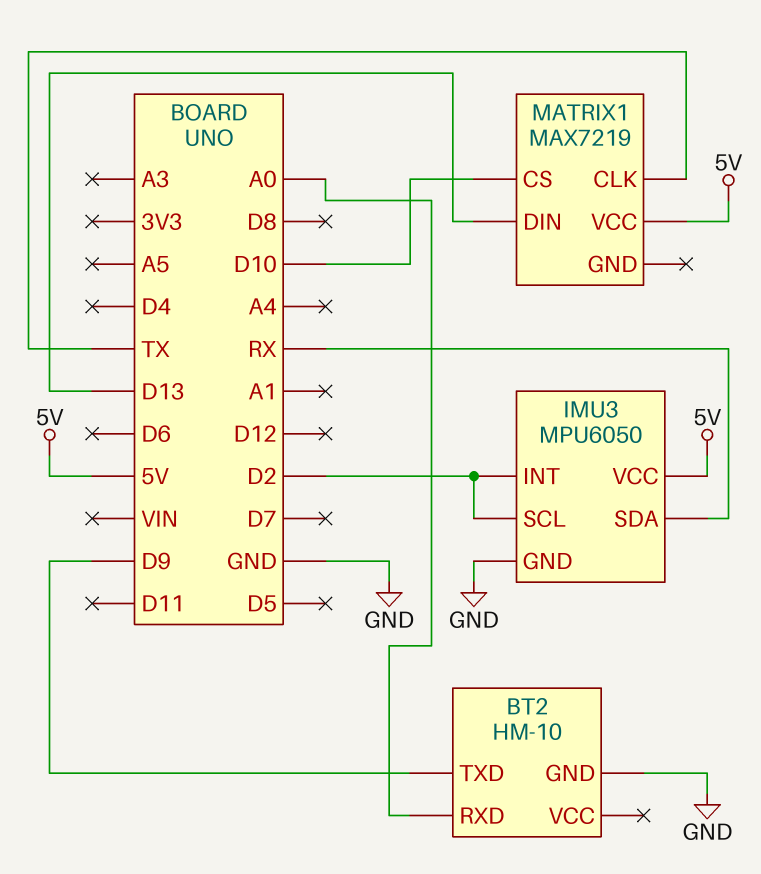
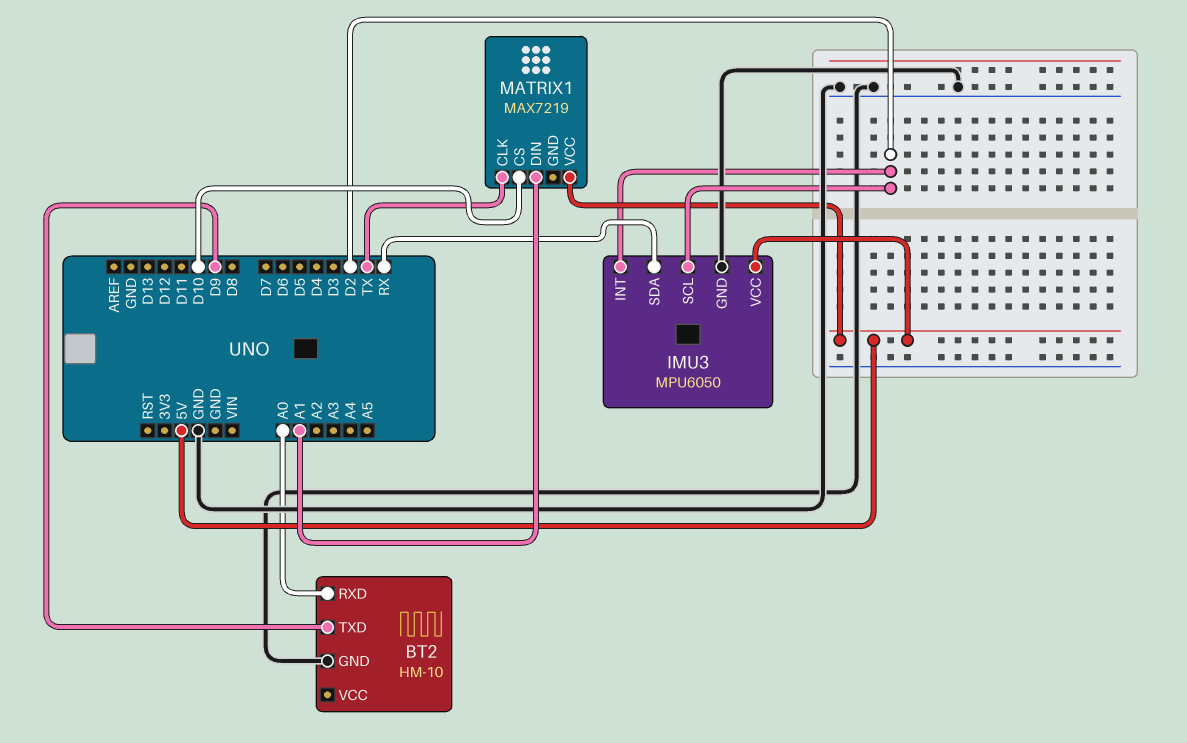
MATRIX1 pin DIN: D13 -> A1

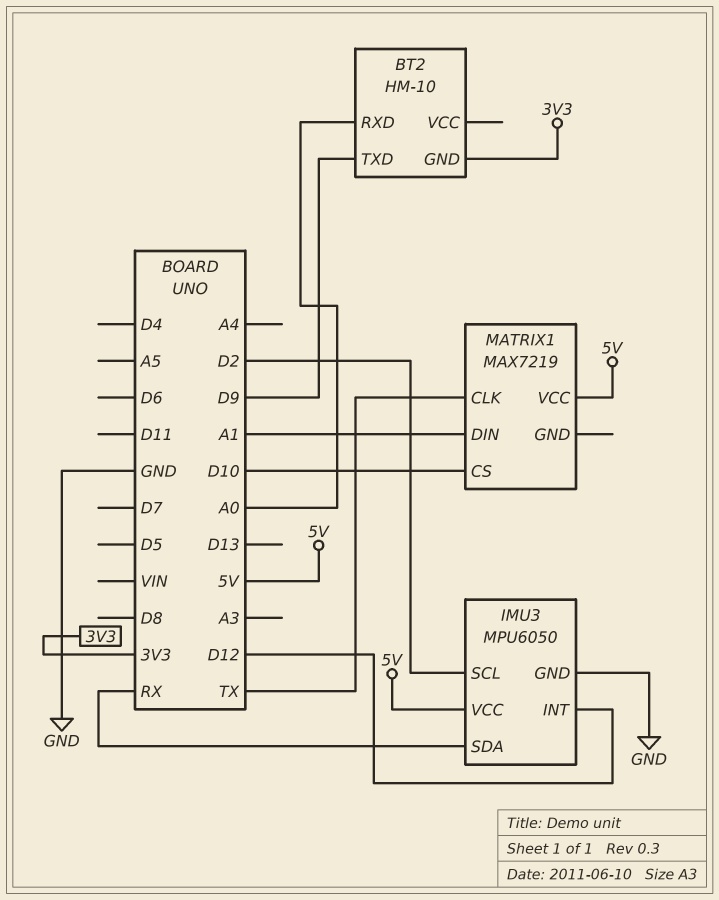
BT2 pin GND: GND -> 3V3
IMU3 pin INT: D2 -> D12

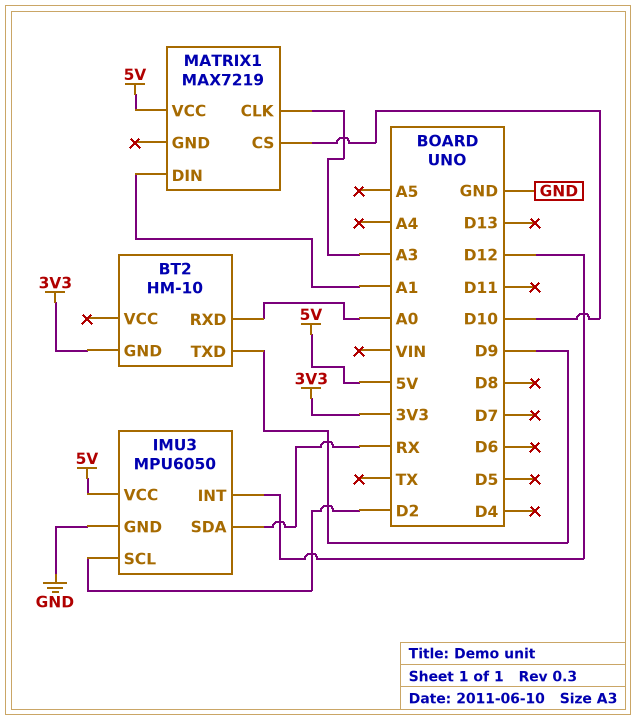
MATRIX1 pin CLK: TX -> A3

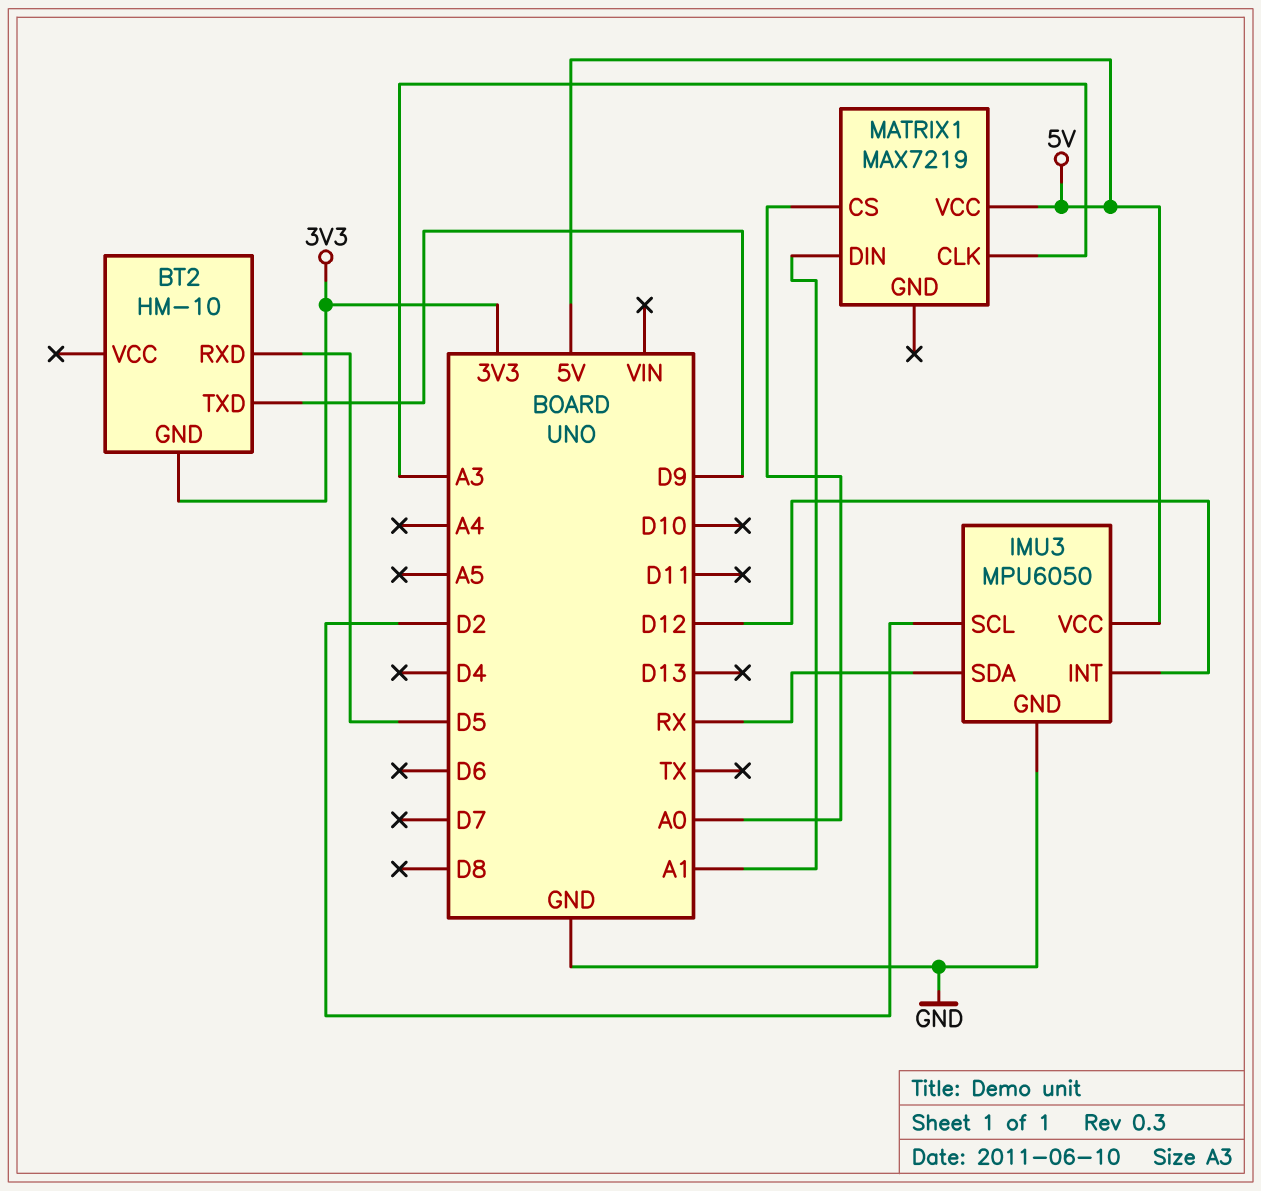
BT2 pin RXD: A0 -> D5
MATRIX1 pin CS: D10 -> A0

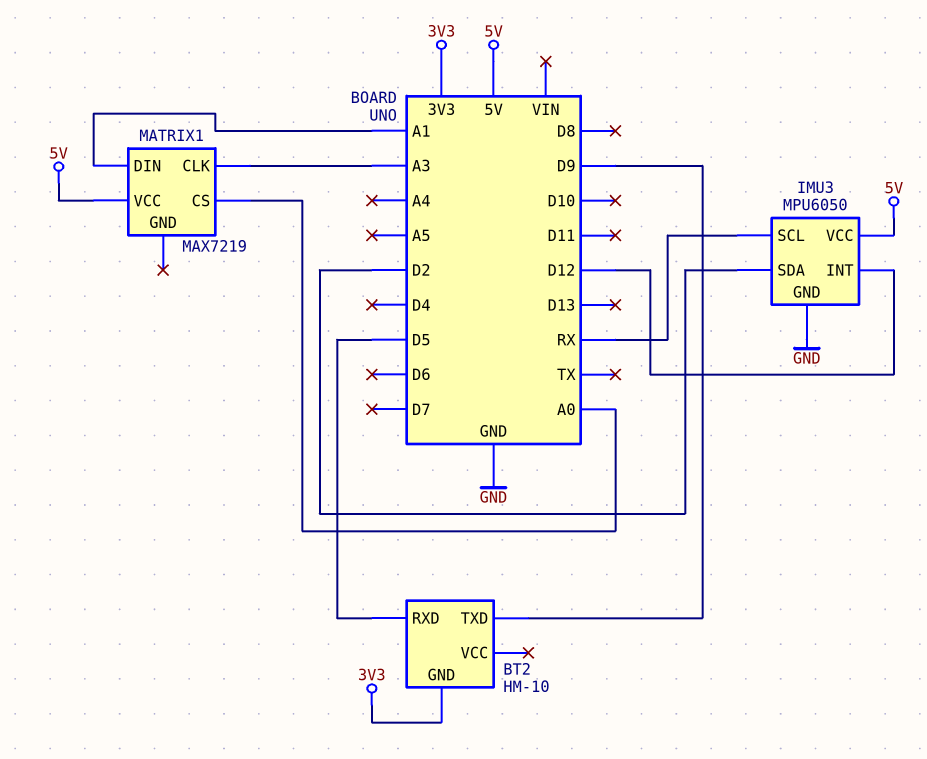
IMU3 pin SCL: D2 -> RX
IMU3 pin SDA: RX -> D2

